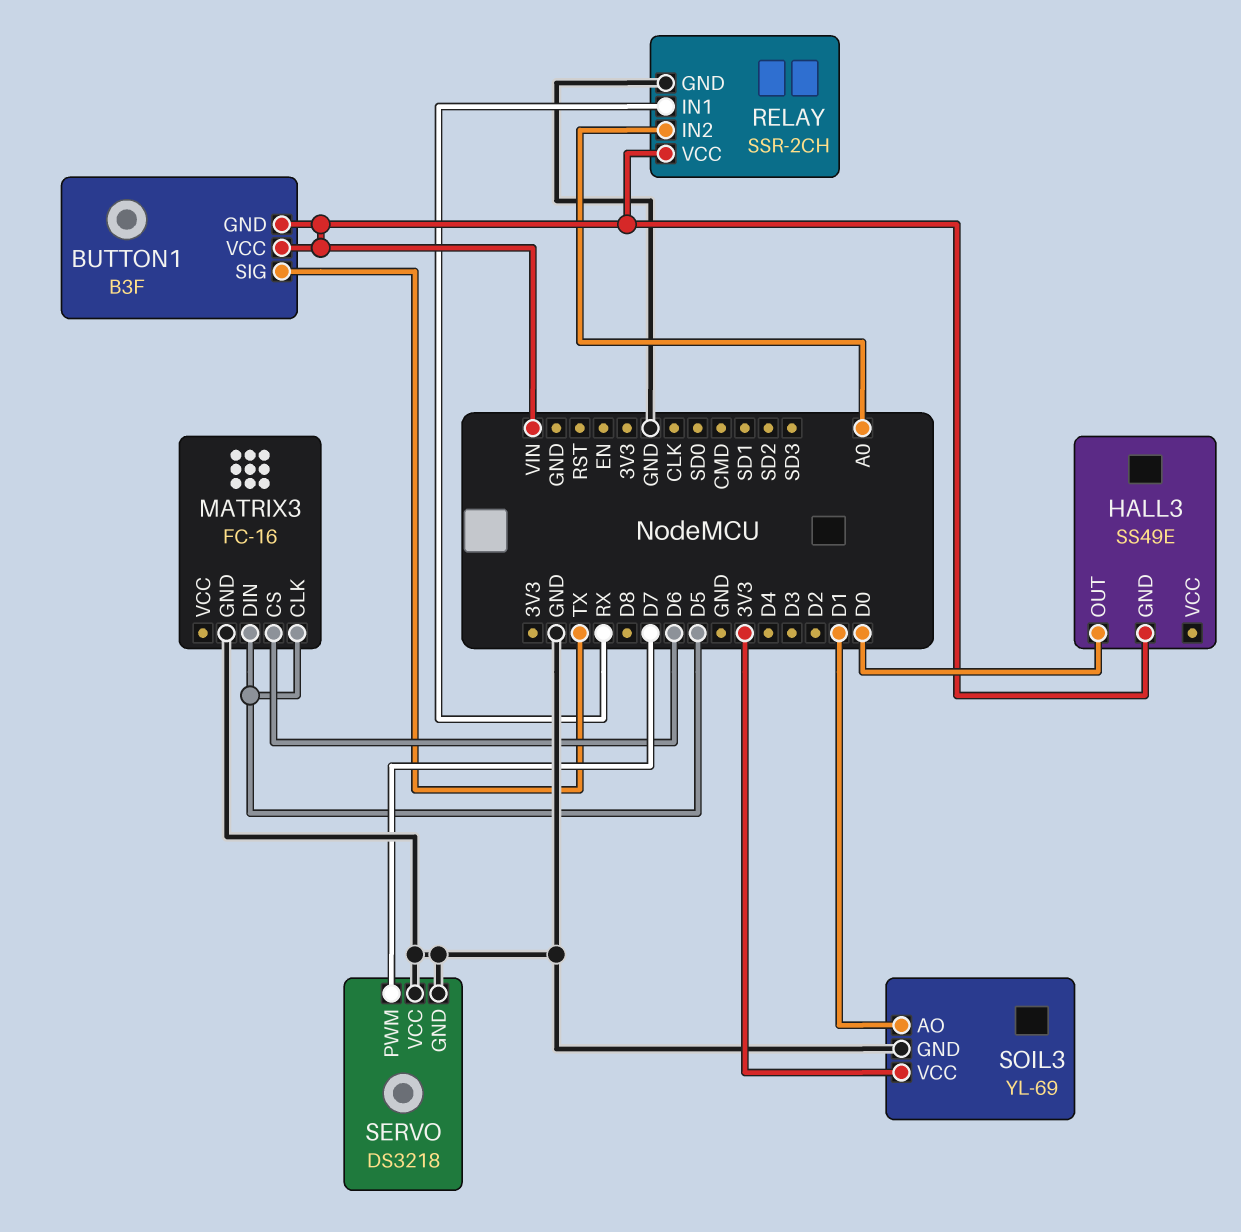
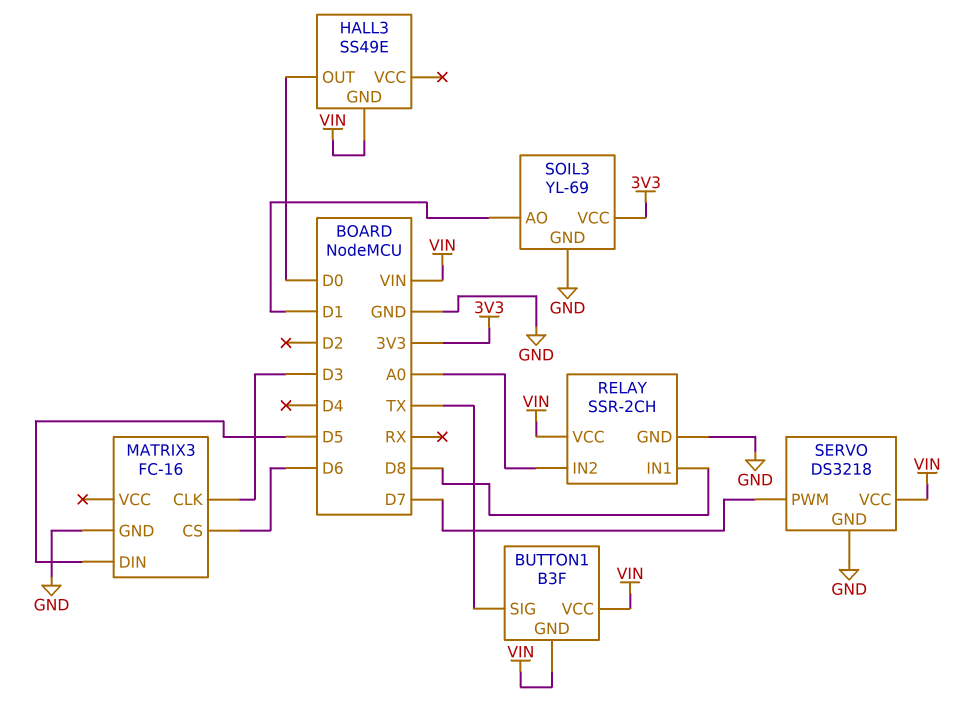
MATRIX3 pin CLK: D5 -> D3
RELAY pin IN1: RX -> D8
SERVO pin VCC: GND -> VIN

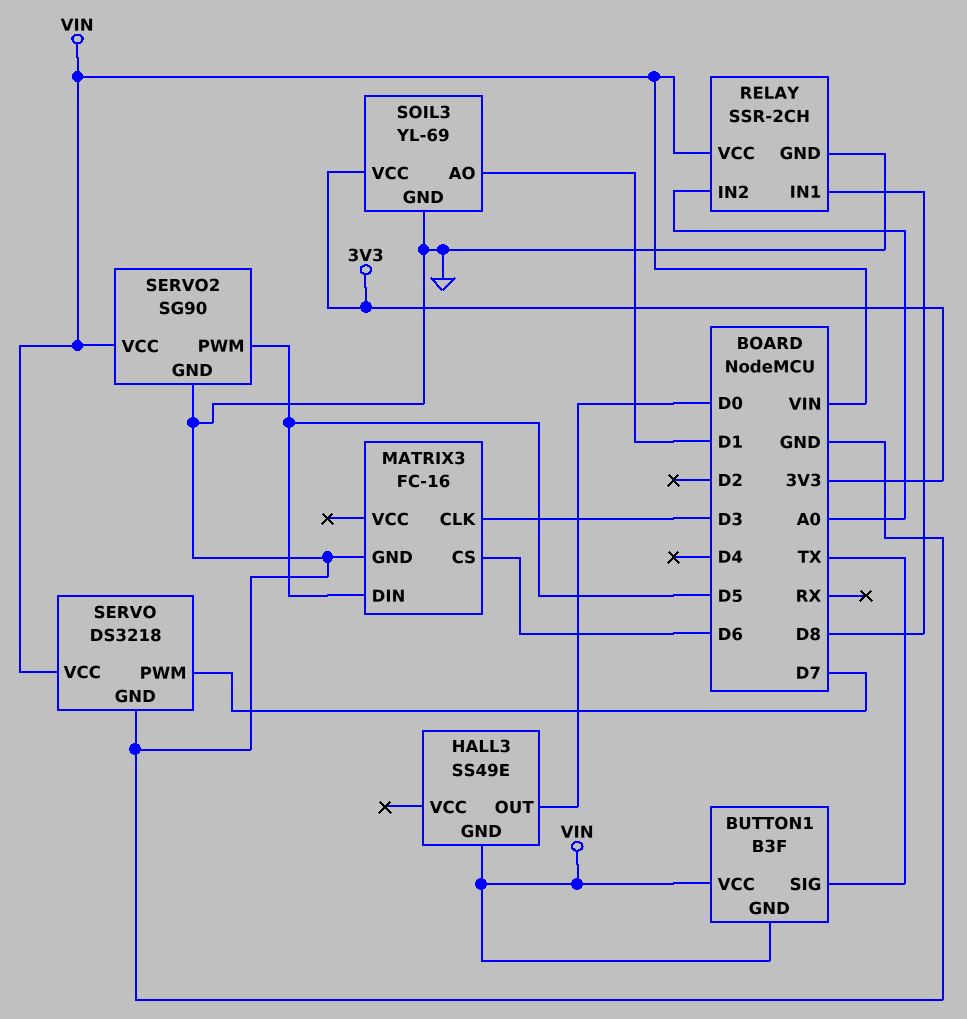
SERVO2: none -> SG90
SERVO2 pin GND: none -> GND
SERVO2 pin PWM: none -> D5
SERVO2 pin VCC: none -> VIN

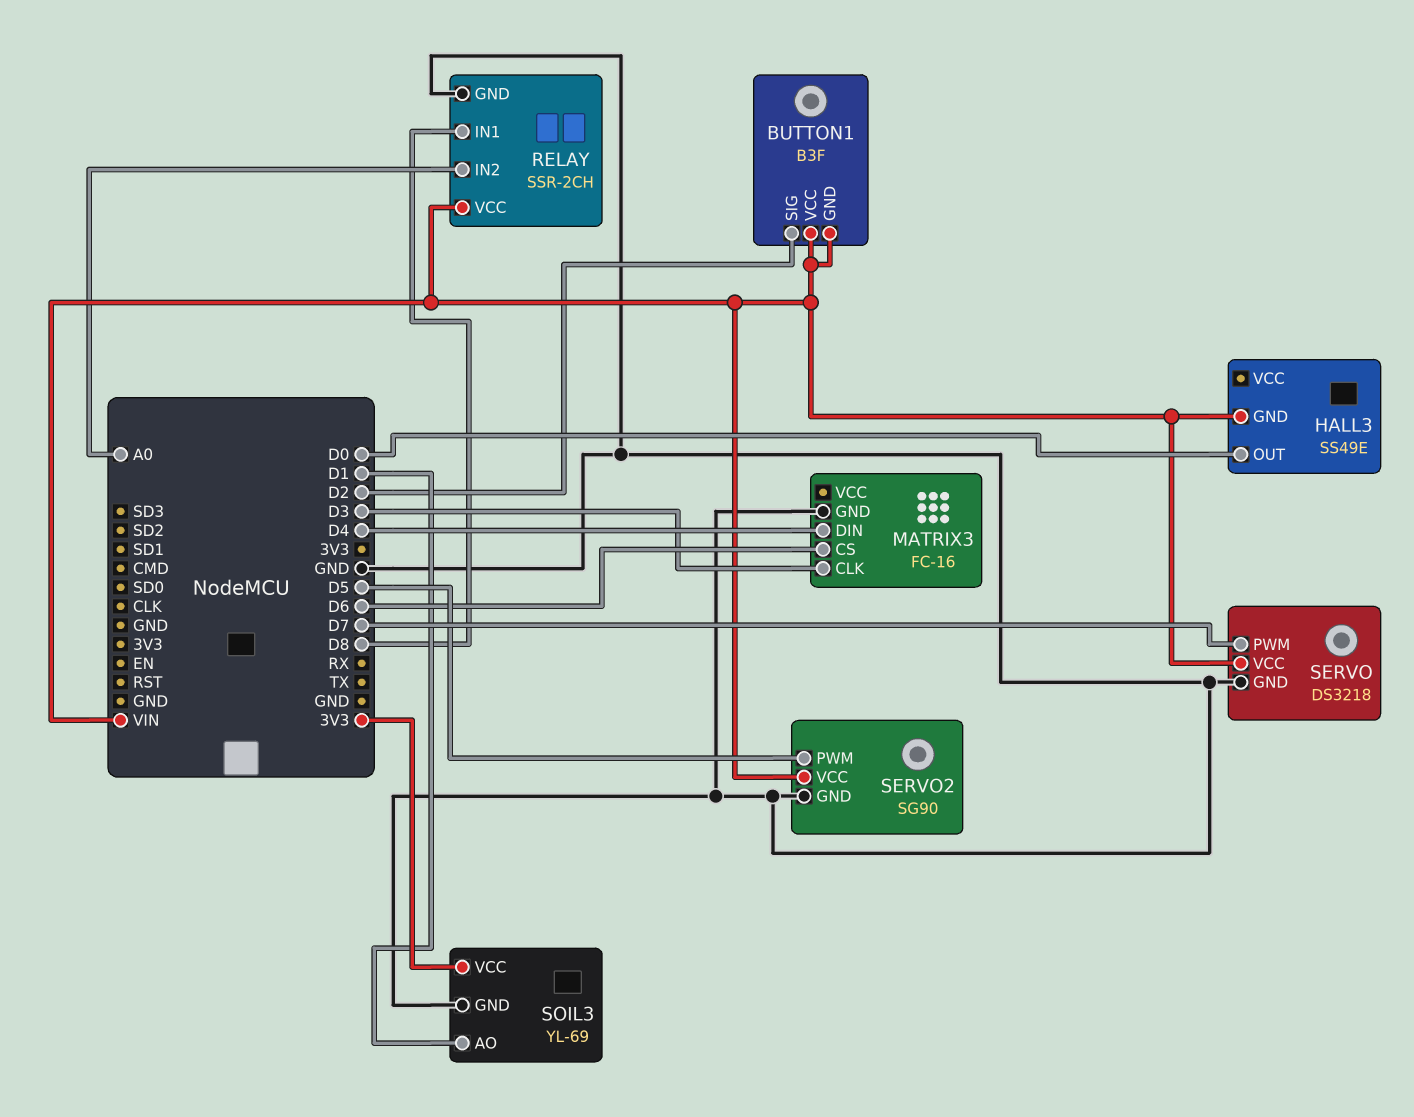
BUTTON1 pin SIG: TX -> D2
MATRIX3 pin DIN: D5 -> D4

